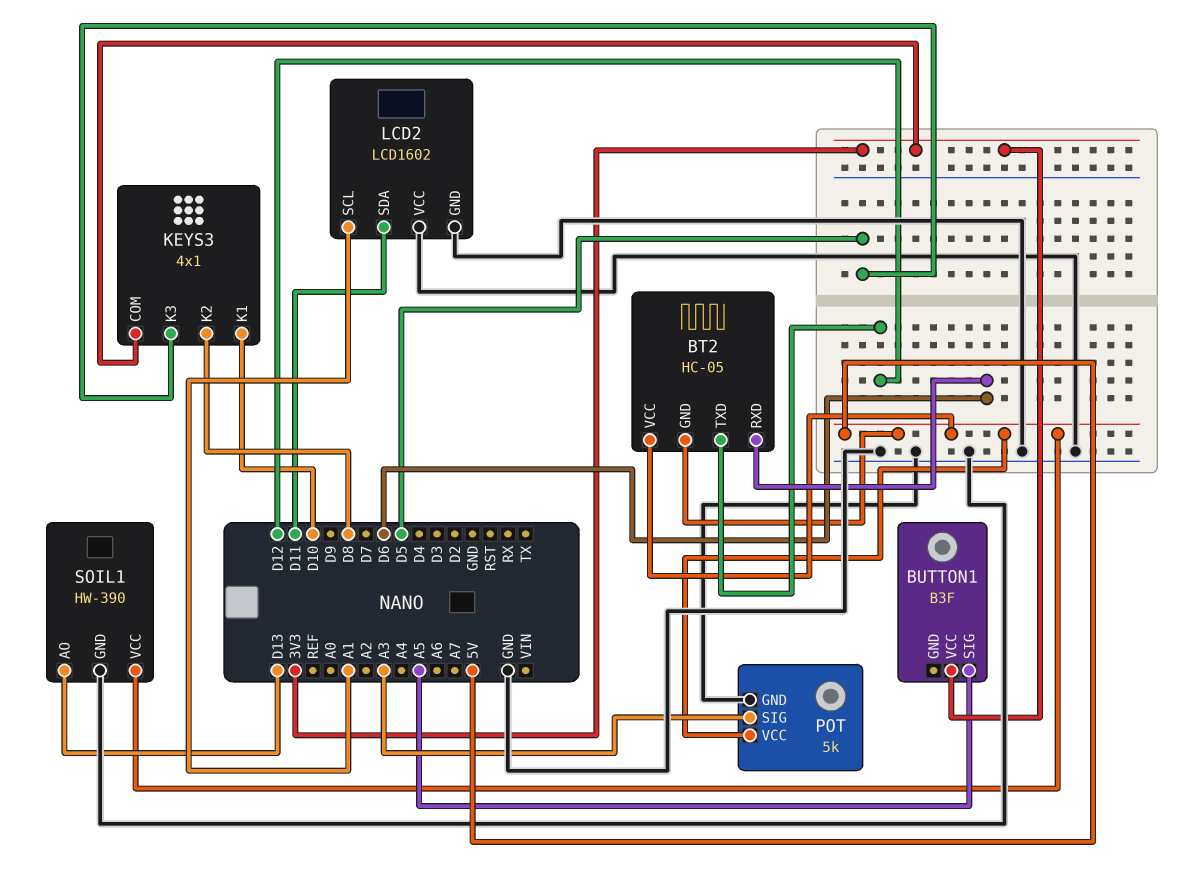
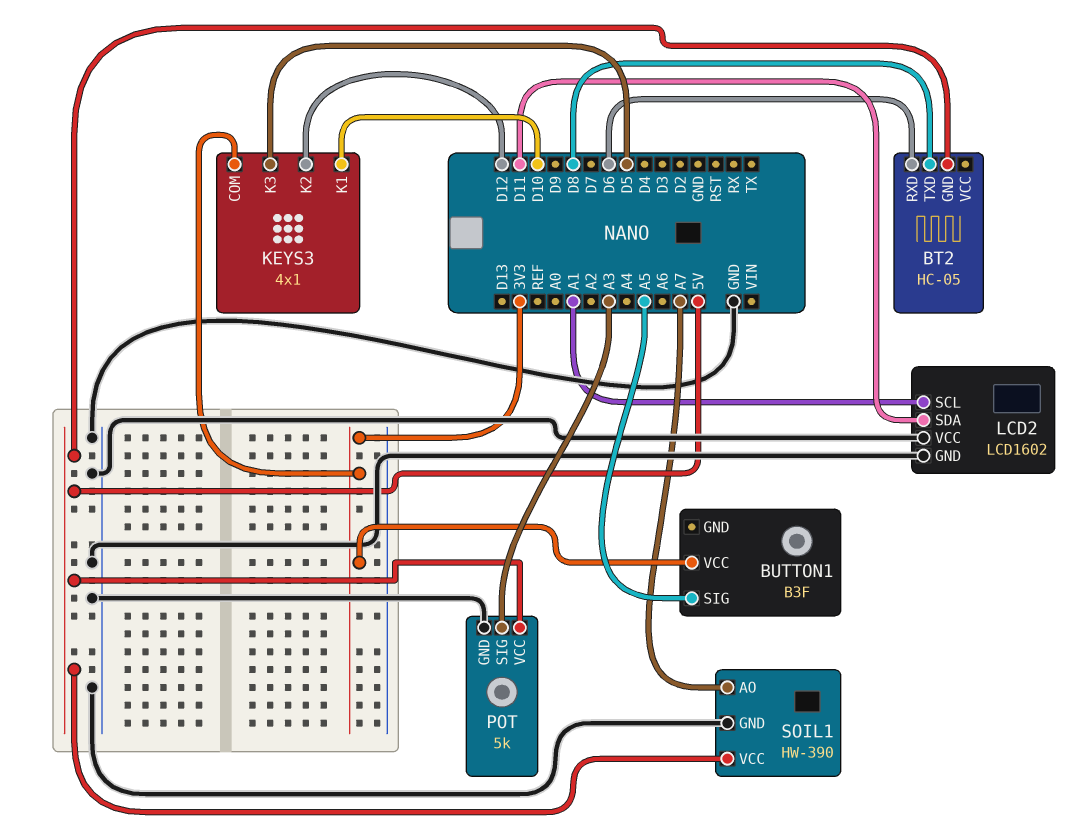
BT2 pin TXD: D12 -> D8
BT2 pin VCC: 5V -> none
KEYS3 pin K2: D8 -> D12
SOIL1 pin AO: D13 -> A7

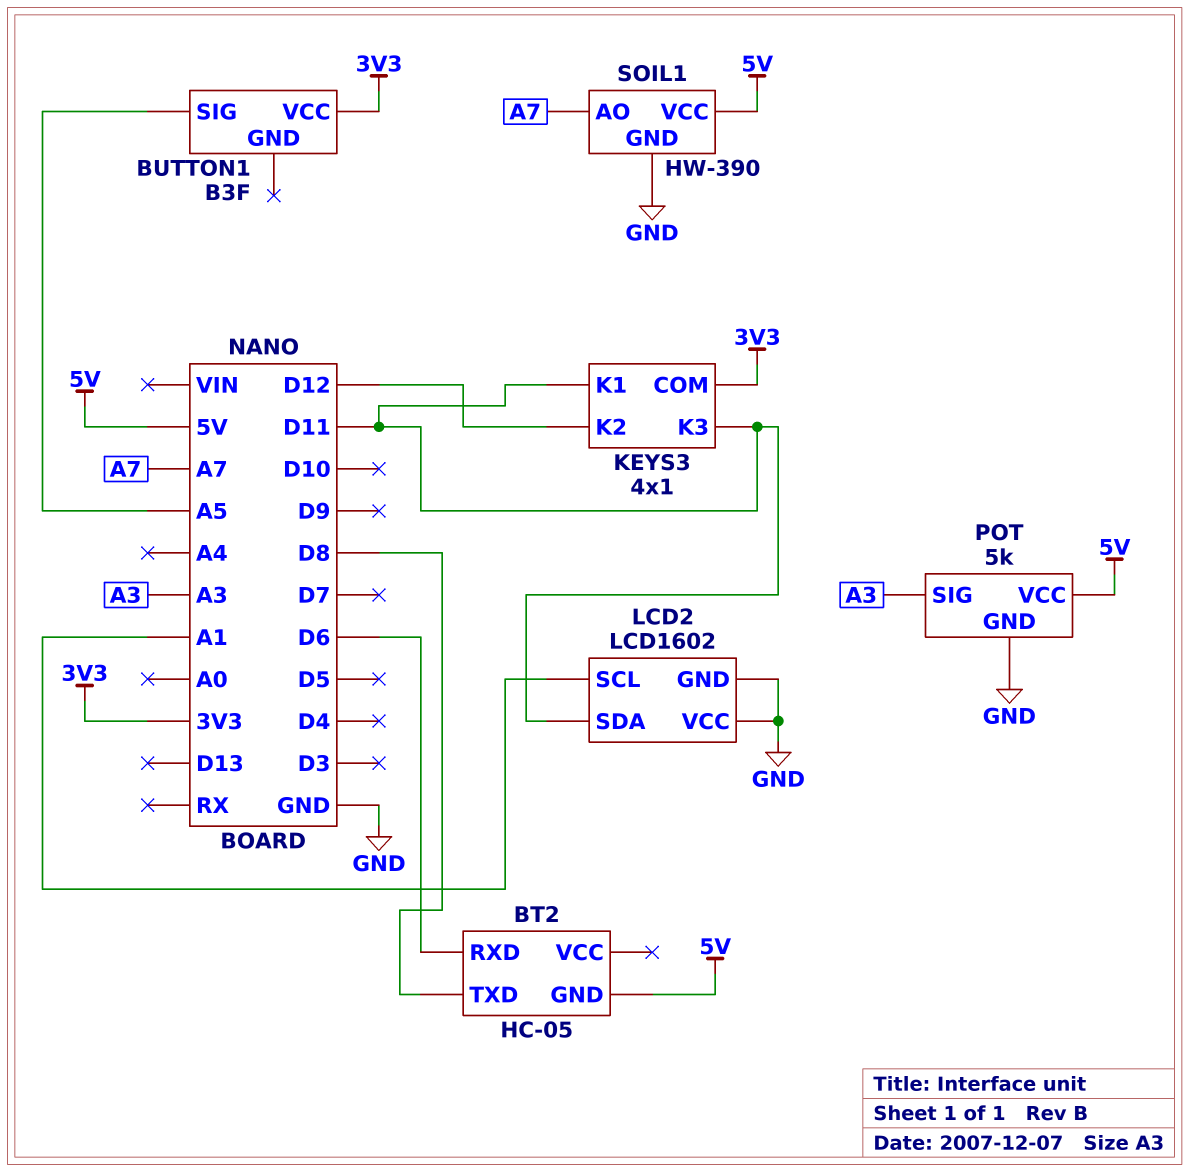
KEYS3 pin K1: D10 -> D11
KEYS3 pin K3: D5 -> D11

